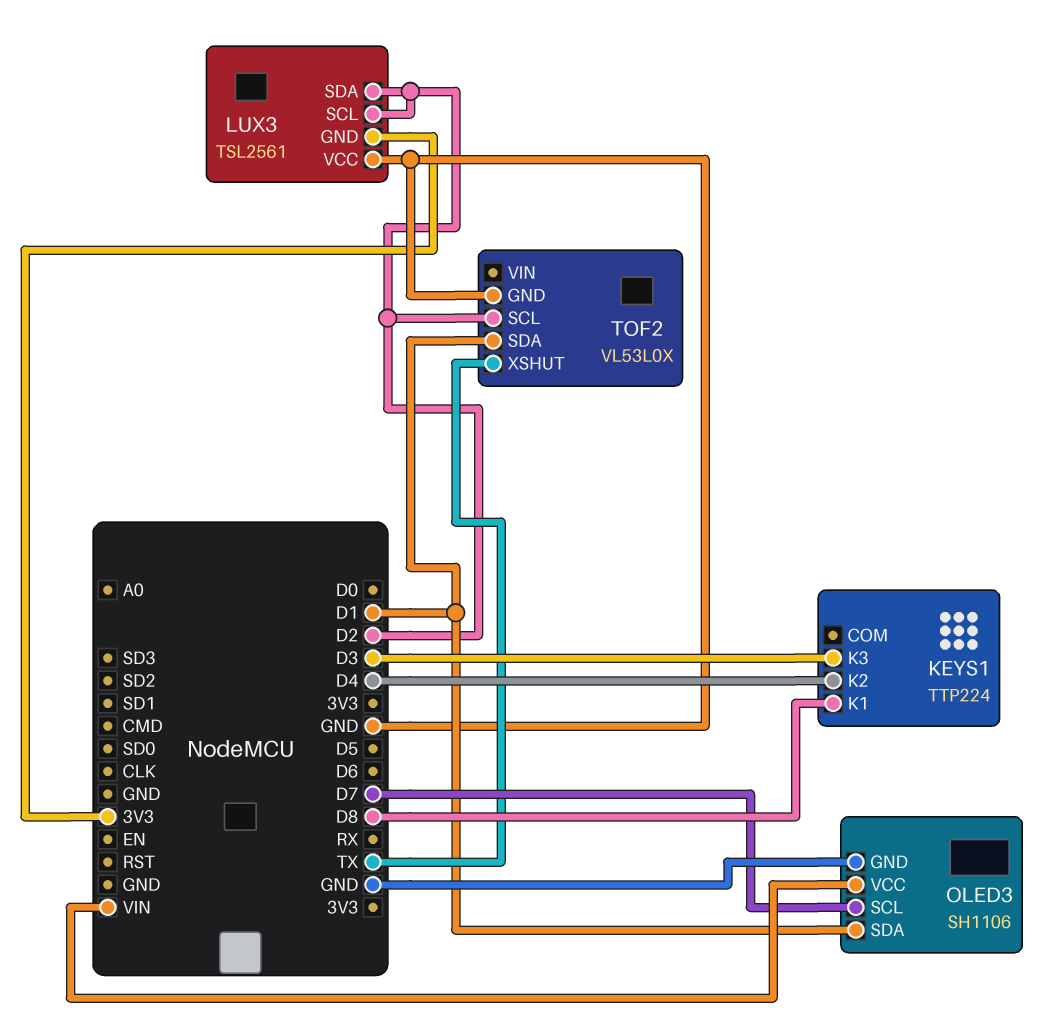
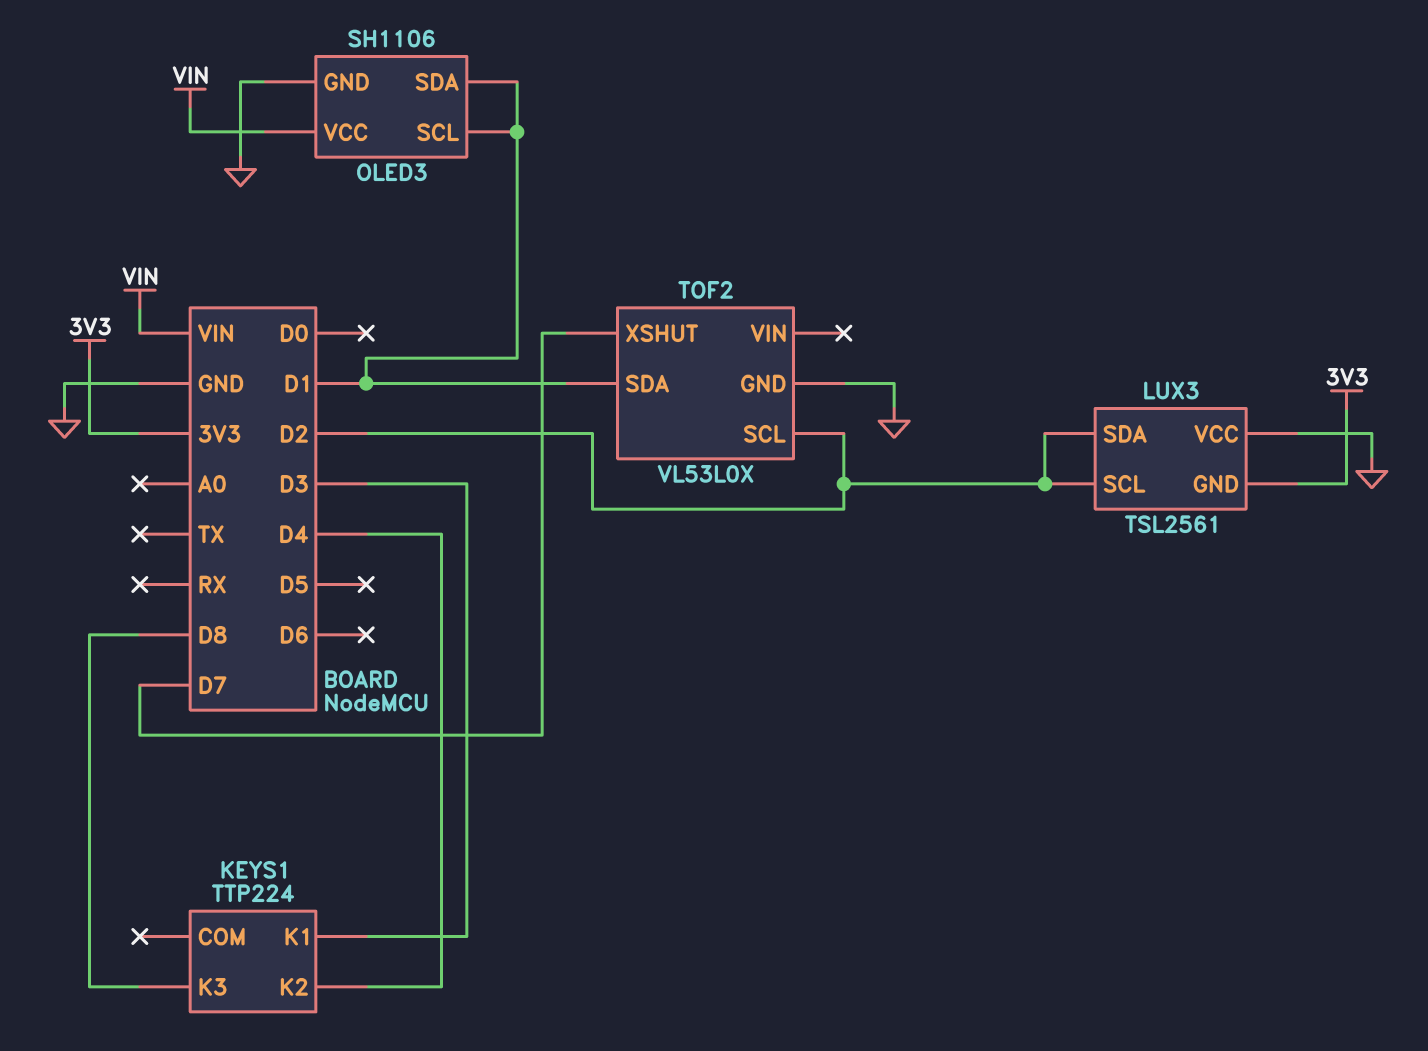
KEYS1 pin K1: D8 -> D3
KEYS1 pin K3: D3 -> D8
OLED3 pin SCL: D7 -> D1
TOF2 pin XSHUT: TX -> D7

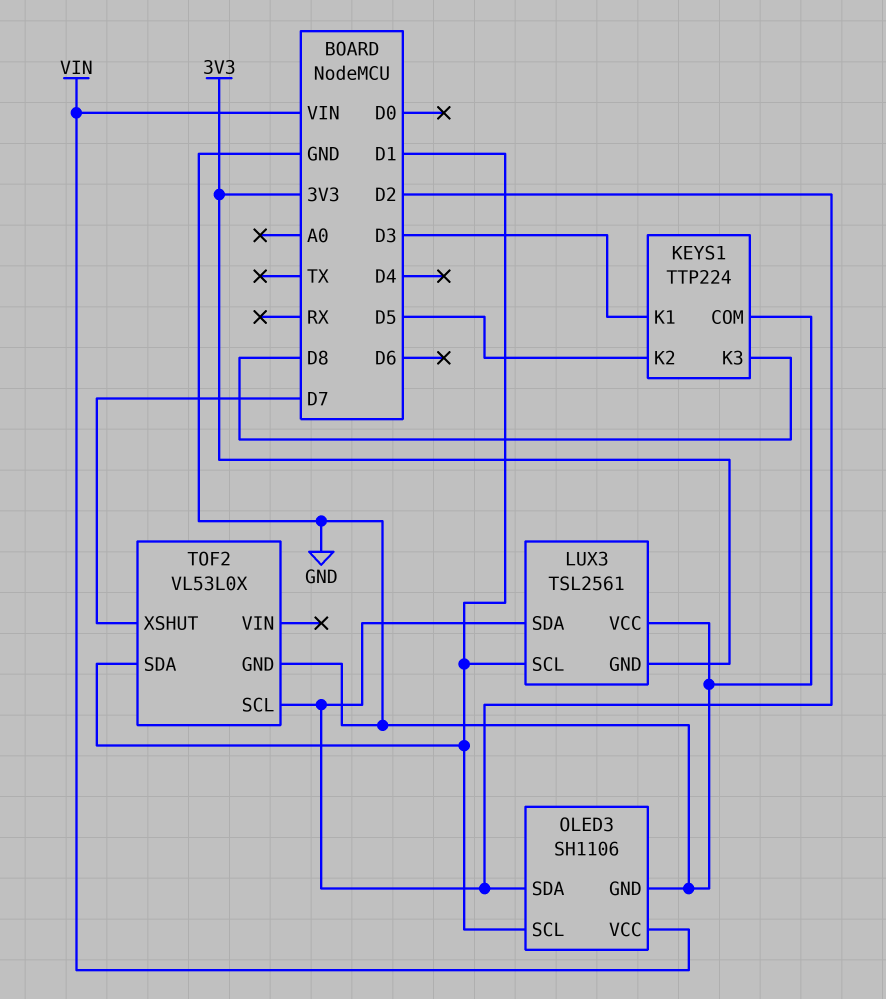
KEYS1 pin COM: none -> GND
KEYS1 pin K2: D4 -> D5
LUX3 pin SCL: D2 -> D1
OLED3 pin SDA: D1 -> D2

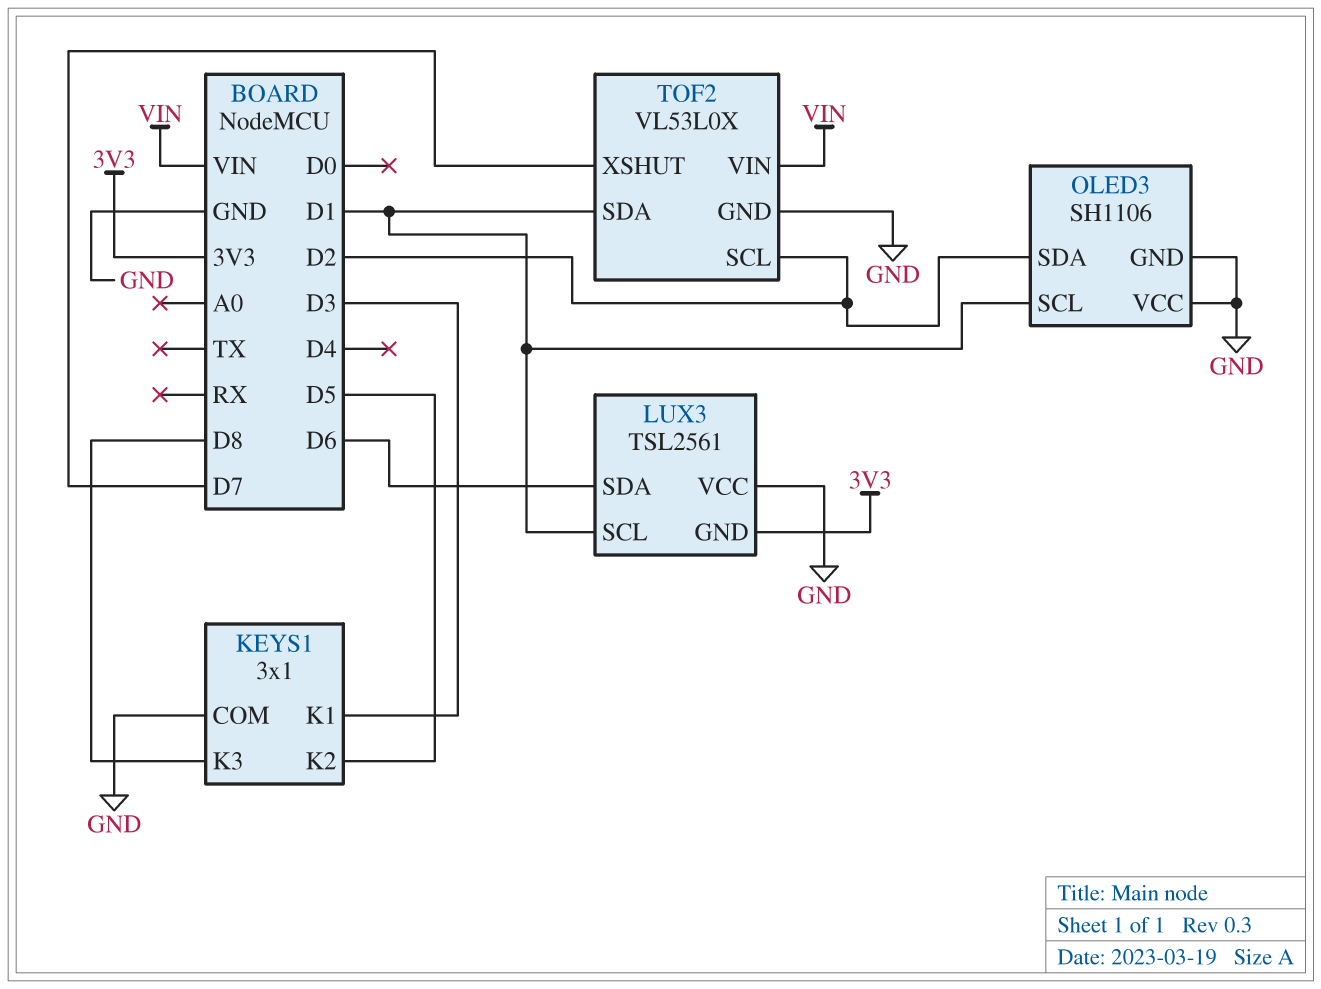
KEYS1: TTP224 -> 3x1
LUX3 pin SDA: D2 -> D6
OLED3 pin VCC: VIN -> GND
TOF2 pin VIN: none -> VIN

